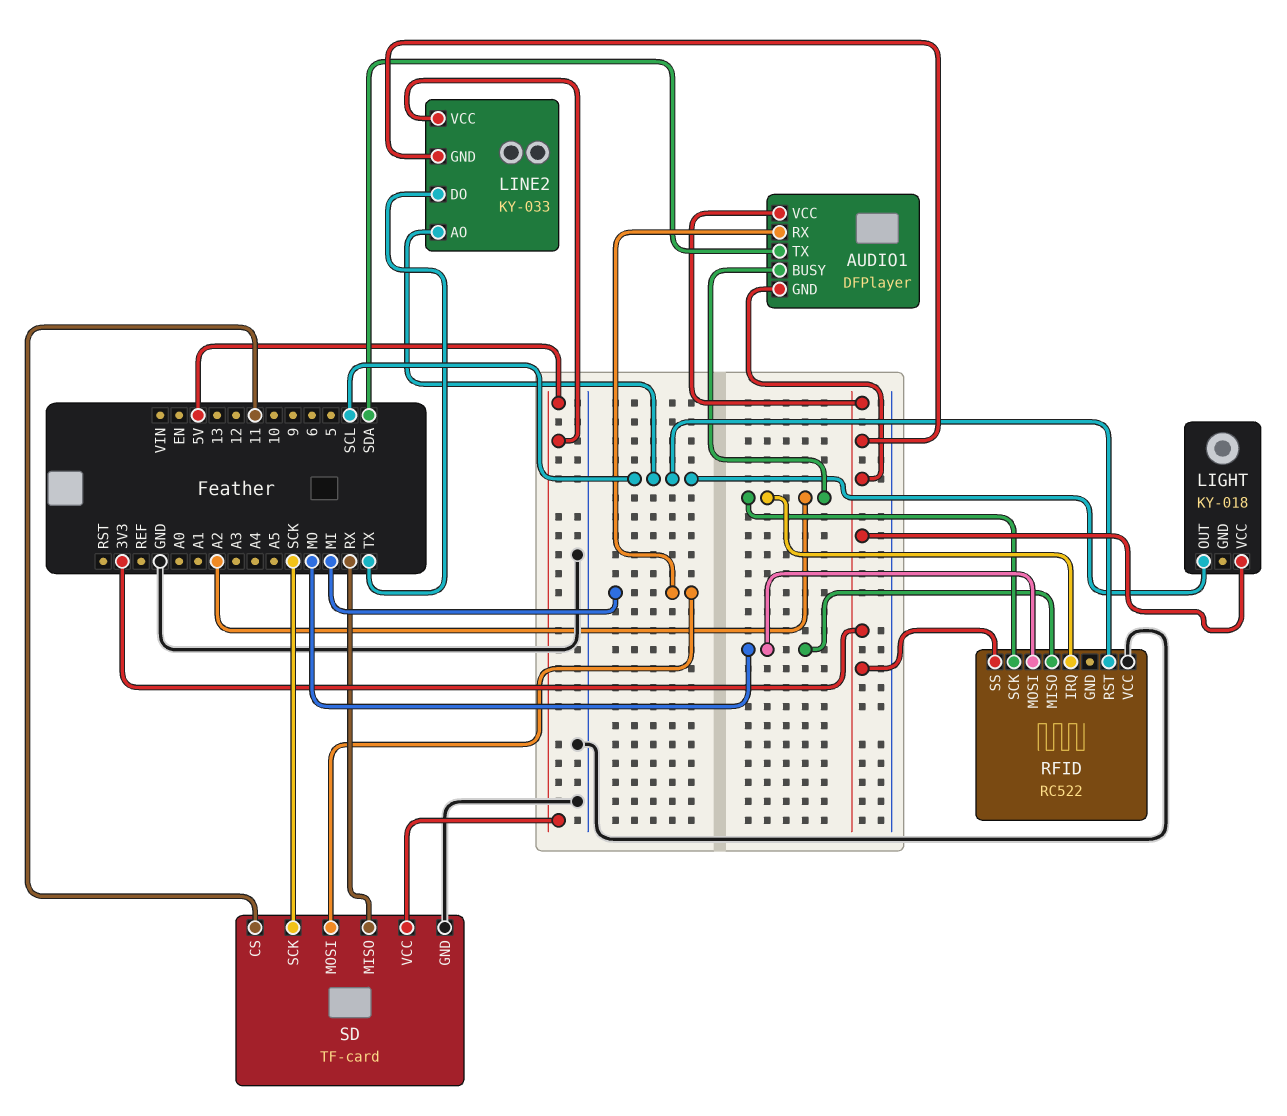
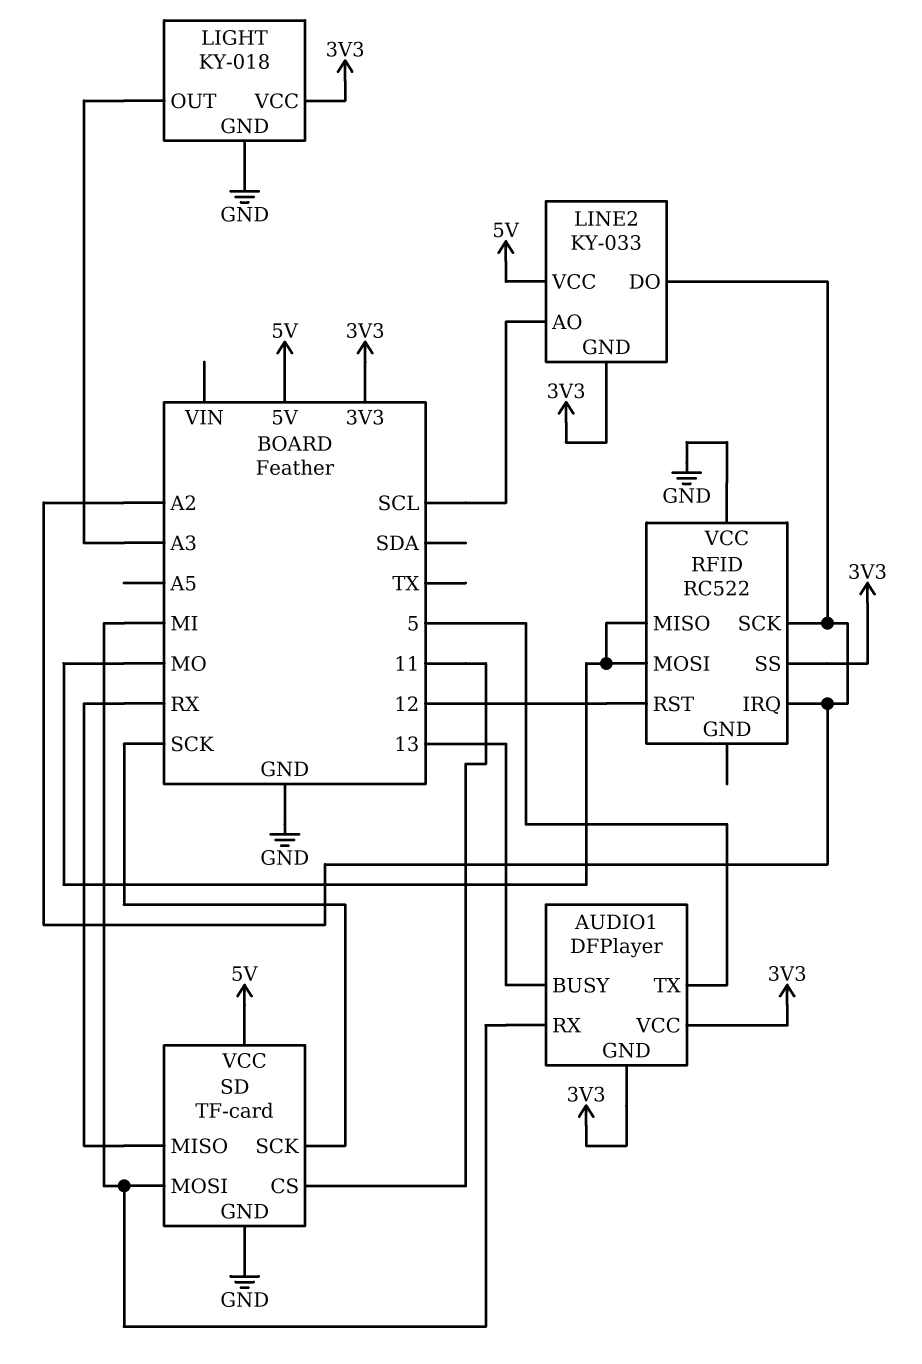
AUDIO1 pin BUSY: A2 -> 13
AUDIO1 pin TX: SDA -> 5
LIGHT pin GND: none -> GND
LIGHT pin OUT: SCL -> A3
LINE2 pin DO: TX -> A2
RFID pin RST: SCL -> 12

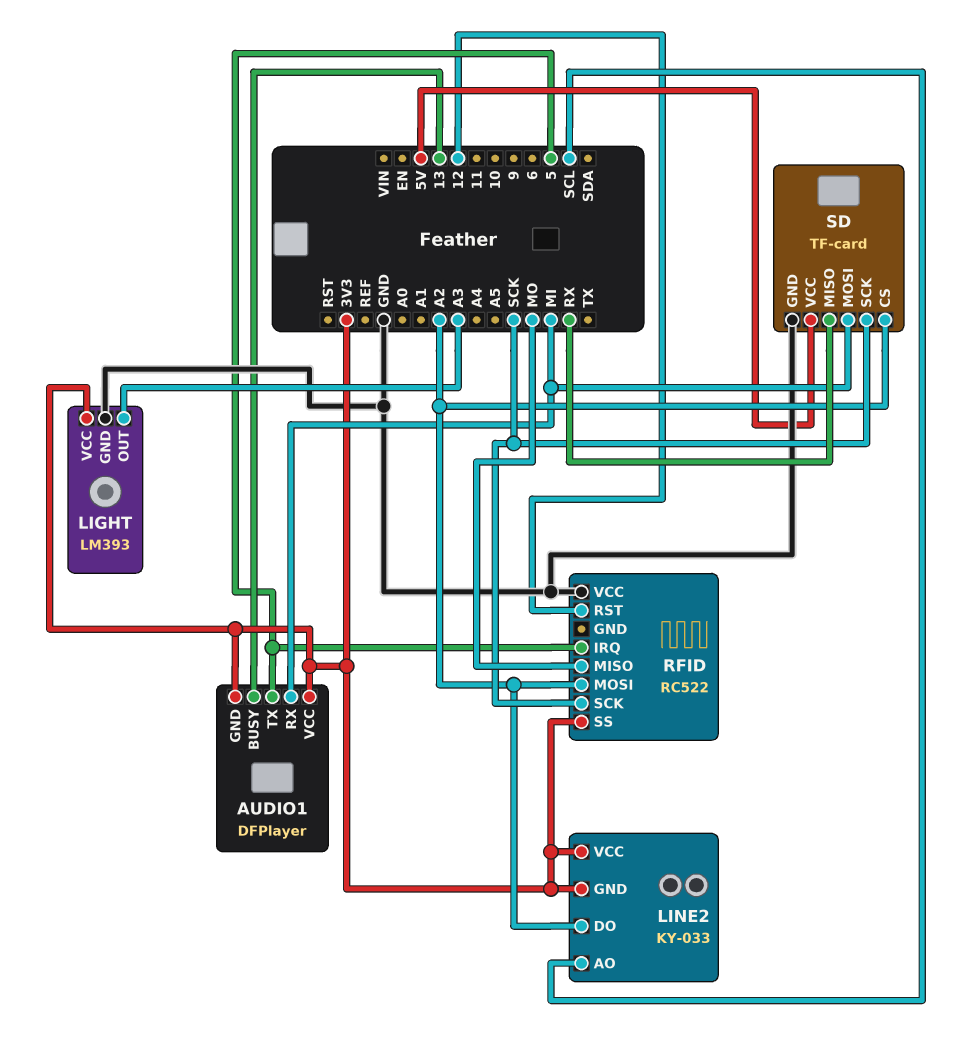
LIGHT: KY-018 -> LM393
LINE2 pin VCC: 5V -> 3V3
RFID pin IRQ: A2 -> 5
RFID pin MOSI: MO -> A2
RFID pin SCK: A2 -> SCK
SD pin CS: 11 -> A2

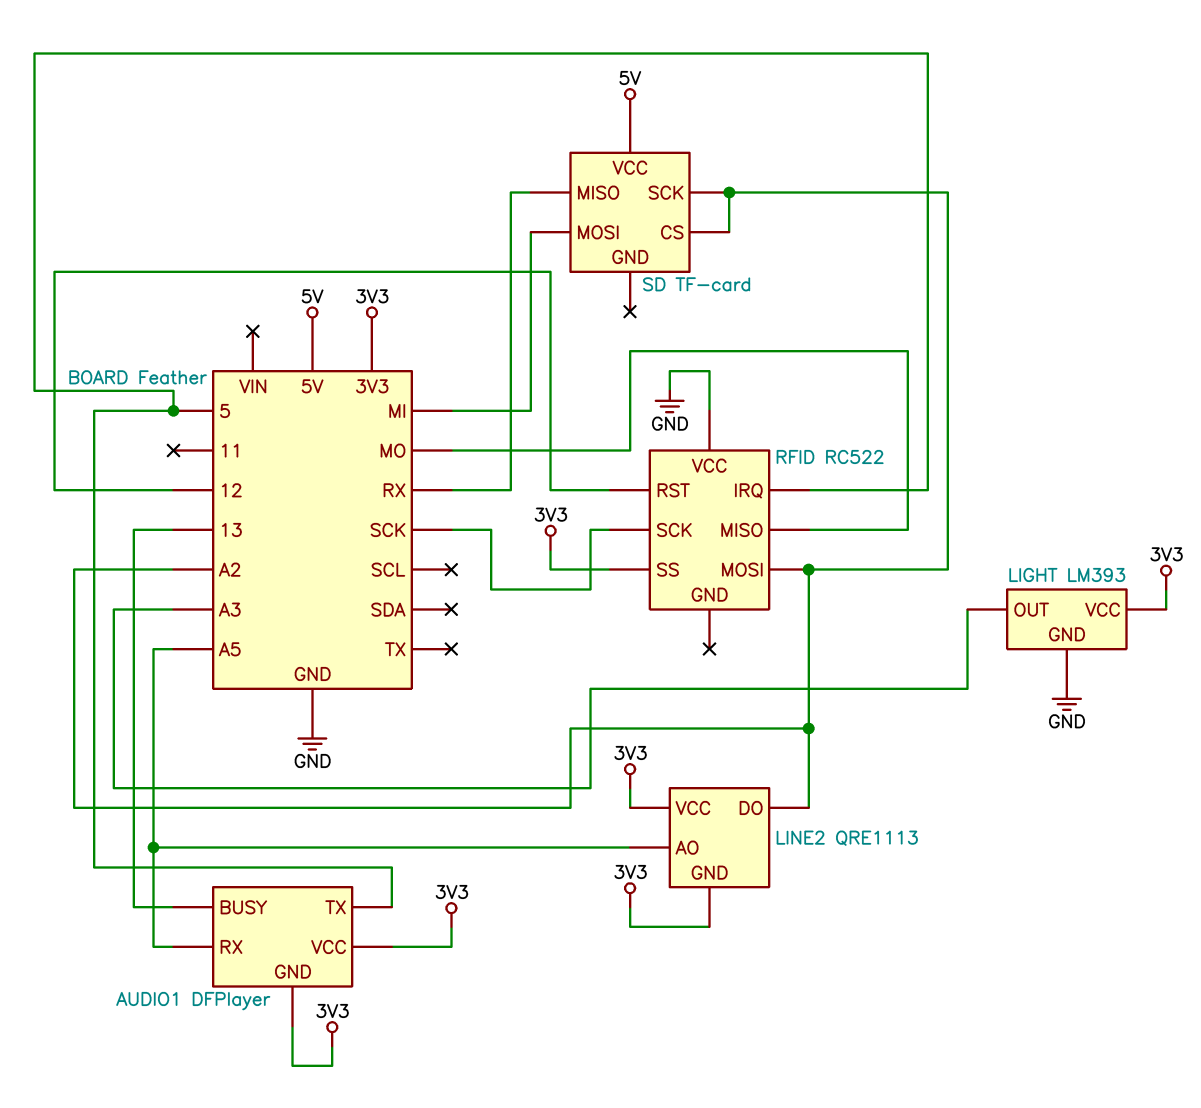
AUDIO1 pin RX: MI -> A5
LINE2: KY-033 -> QRE1113
LINE2 pin AO: SCL -> A5
SD pin GND: GND -> none
SD pin SCK: SCK -> A2

